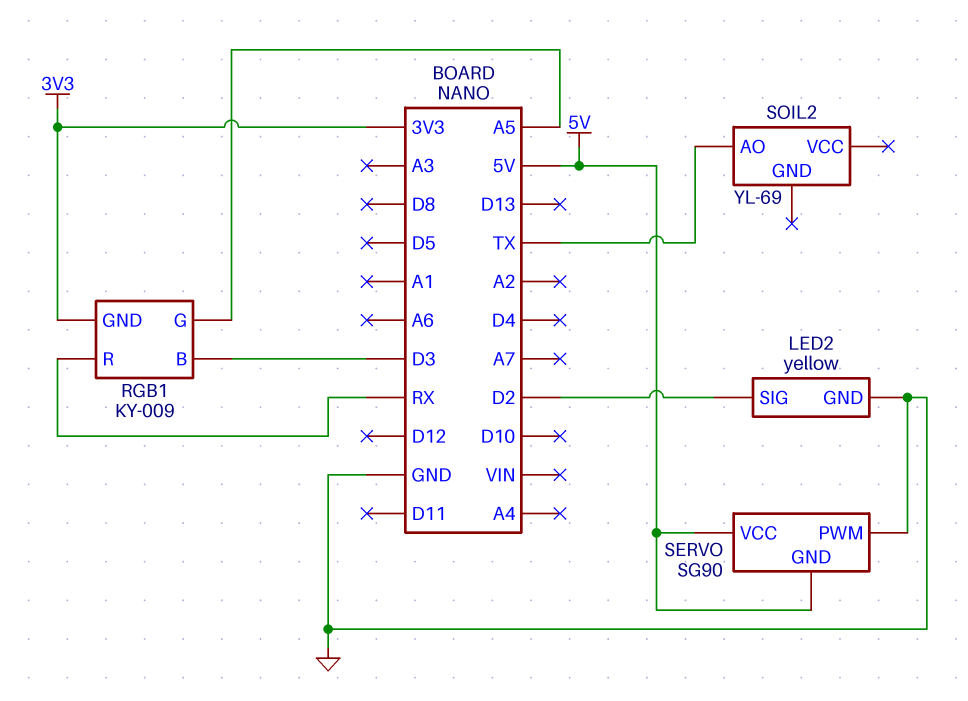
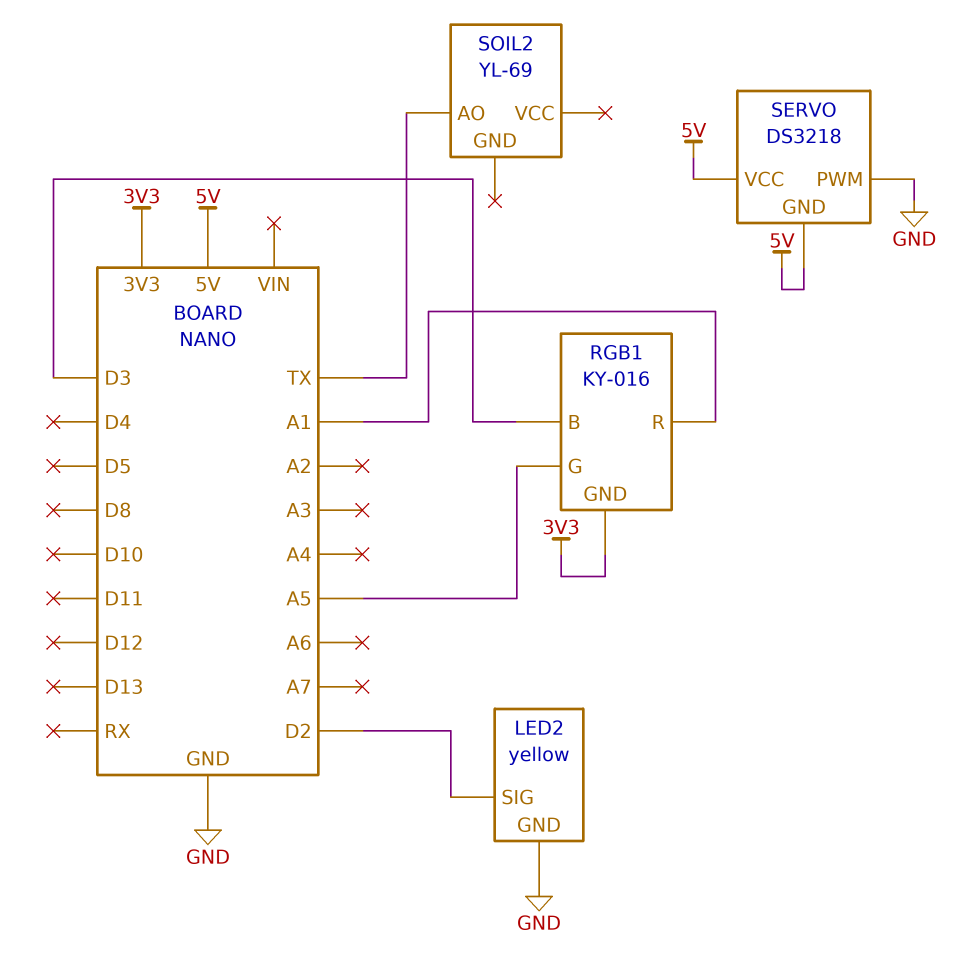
RGB1: KY-009 -> KY-016
RGB1 pin R: RX -> A1
SERVO: SG90 -> DS3218

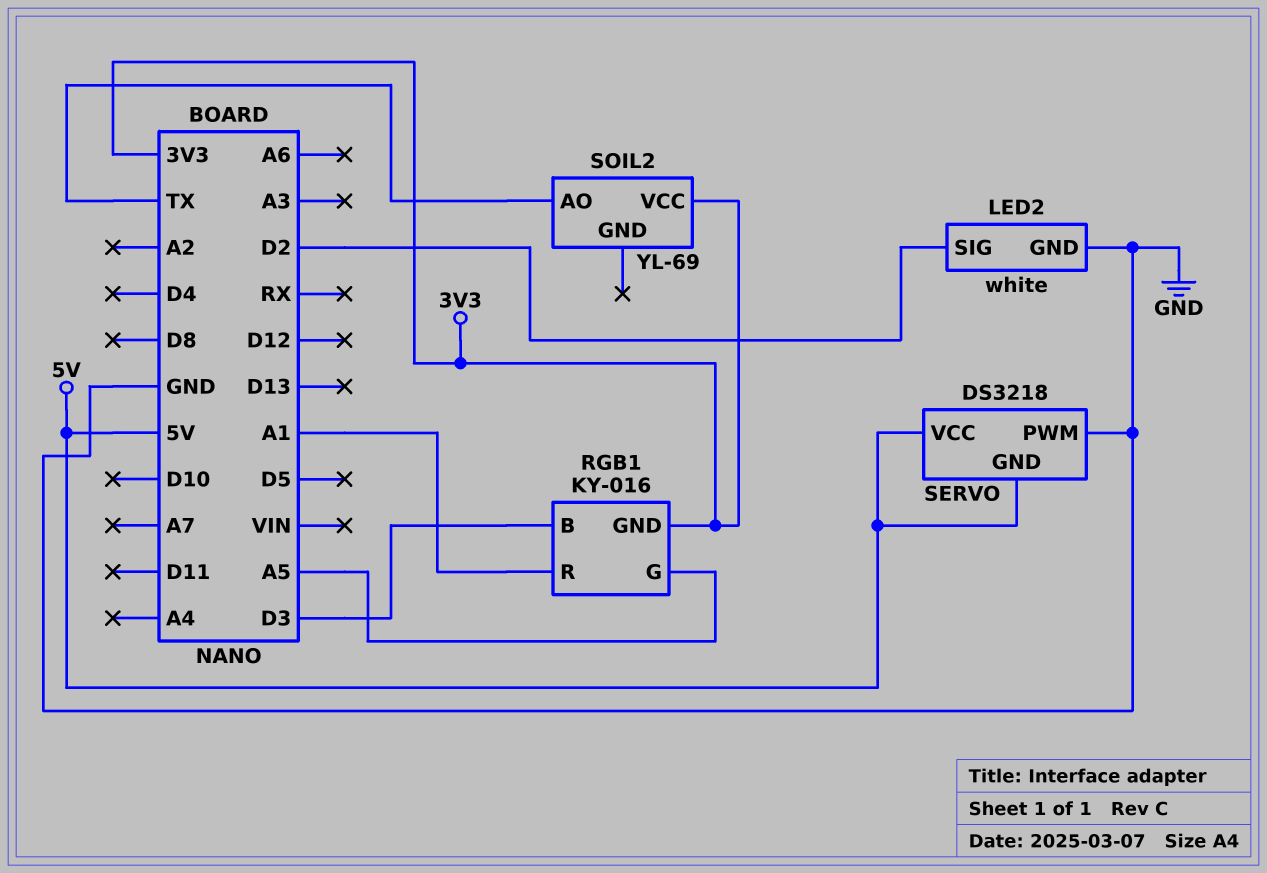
LED2: yellow -> white
SOIL2 pin VCC: none -> 3V3

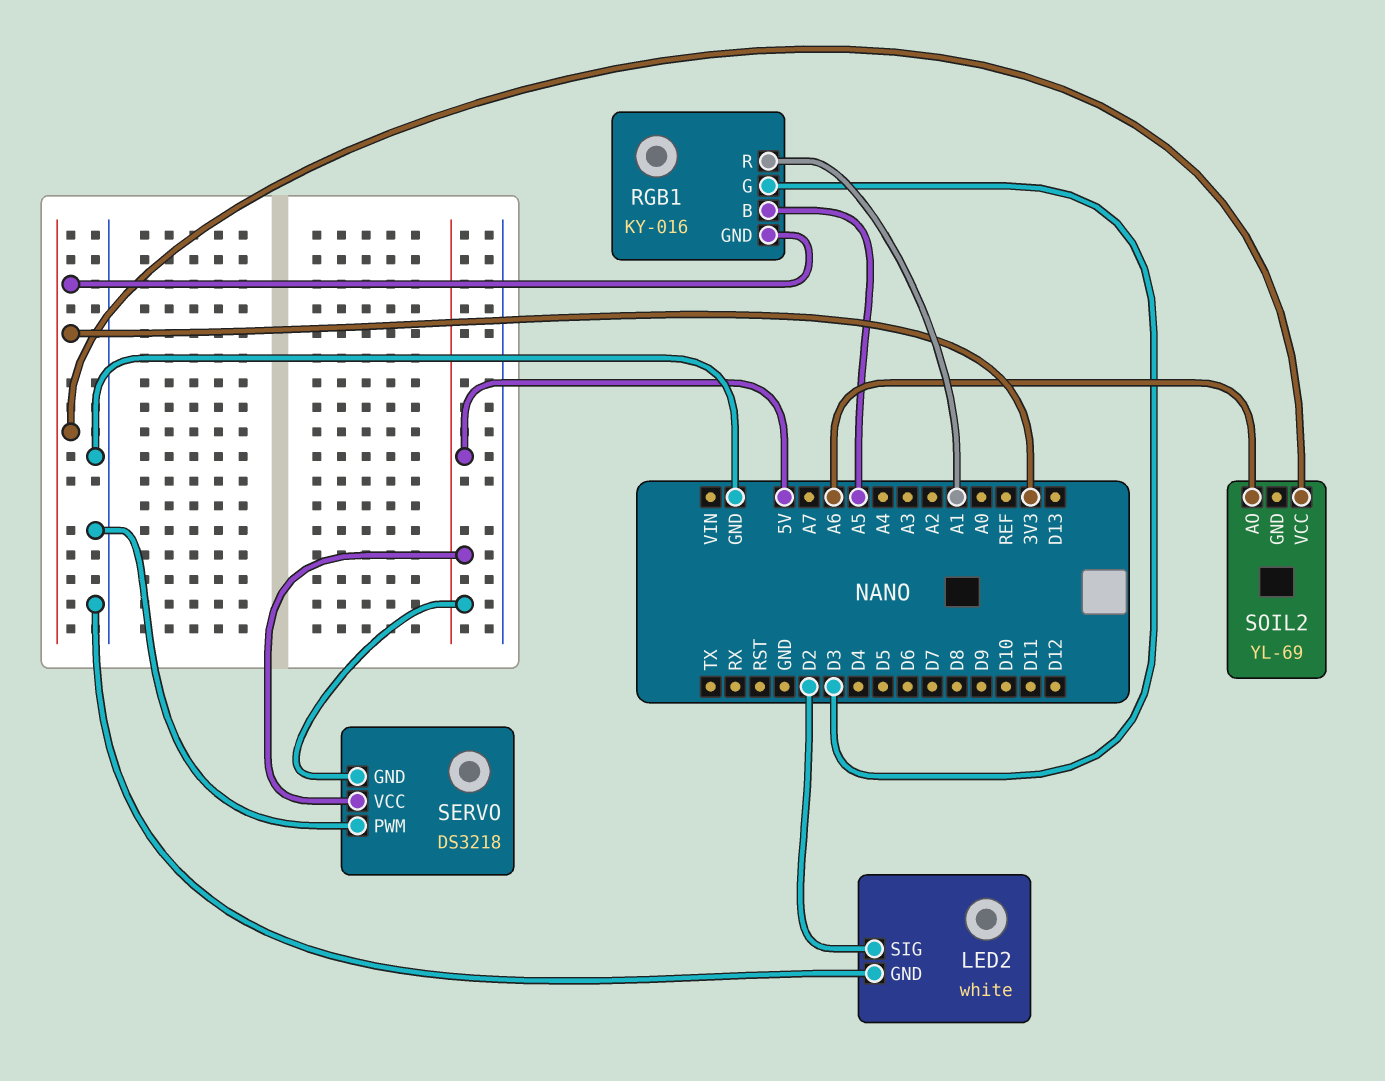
RGB1 pin B: D3 -> A5
RGB1 pin G: A5 -> D3
SOIL2 pin AO: TX -> A6

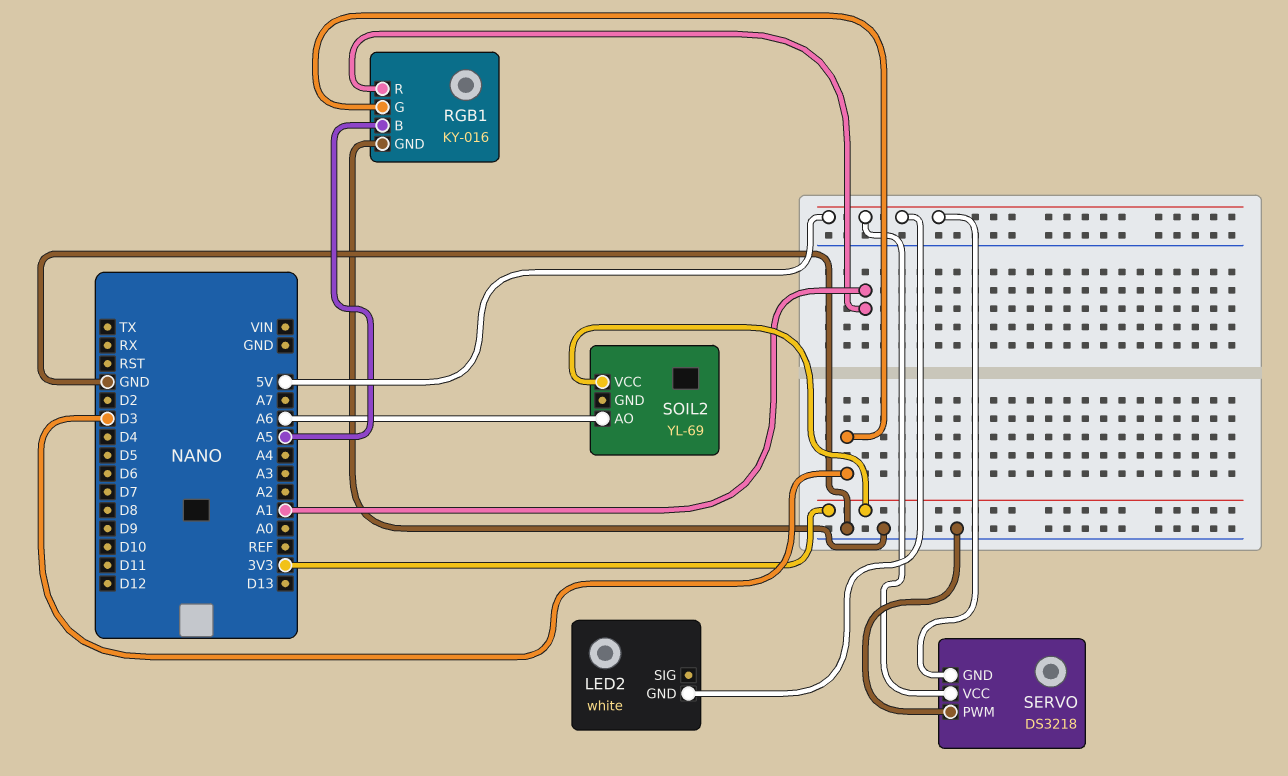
LED2 pin GND: GND -> 5V
LED2 pin SIG: D2 -> none
RGB1 pin GND: 3V3 -> GND

